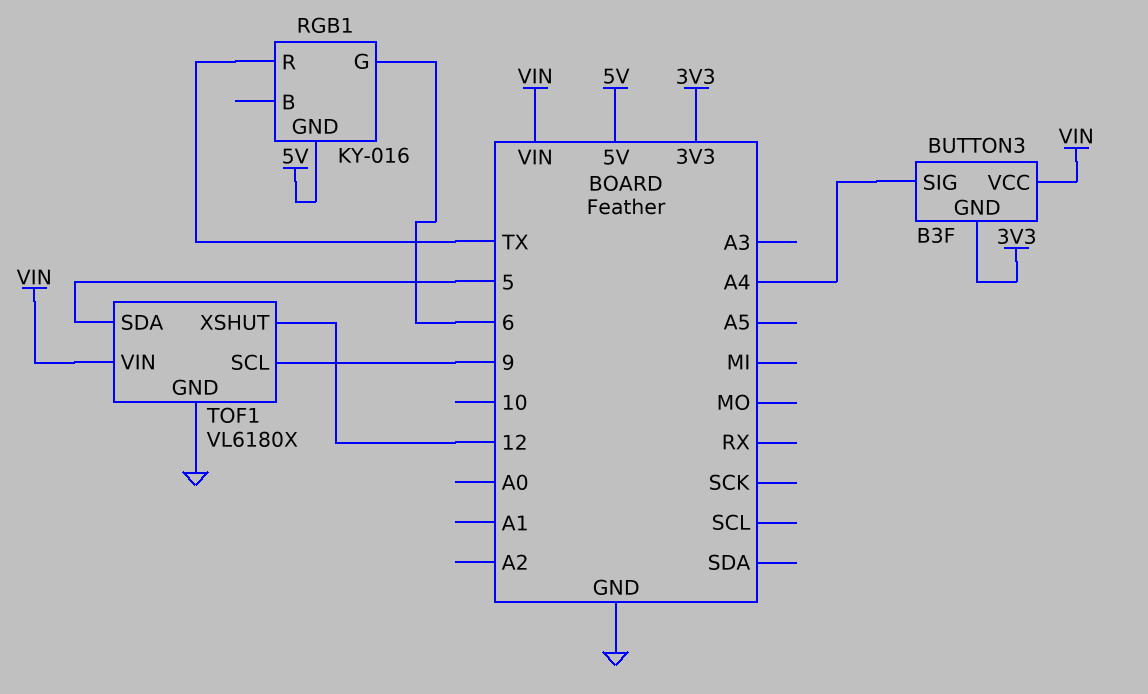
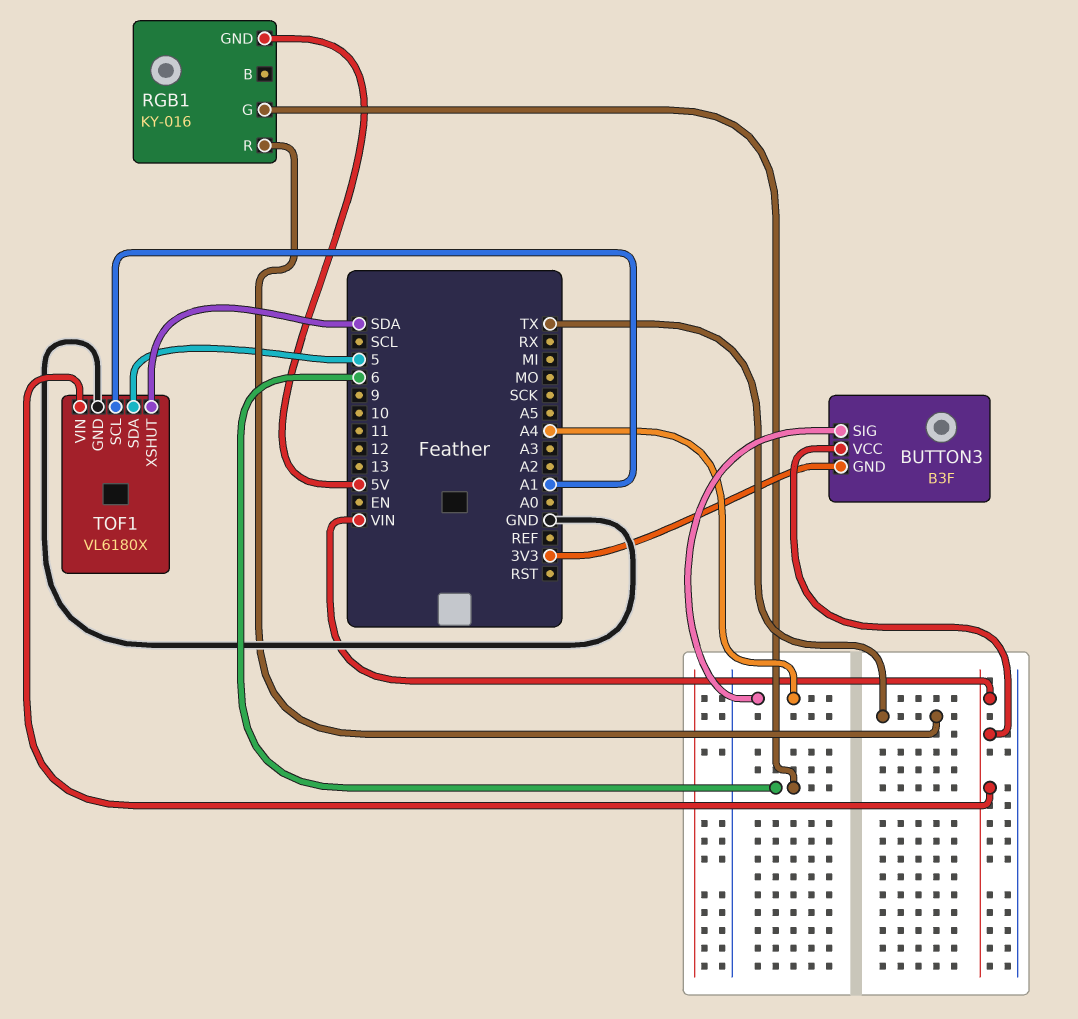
TOF1 pin SCL: 9 -> A1
TOF1 pin XSHUT: 12 -> SDA

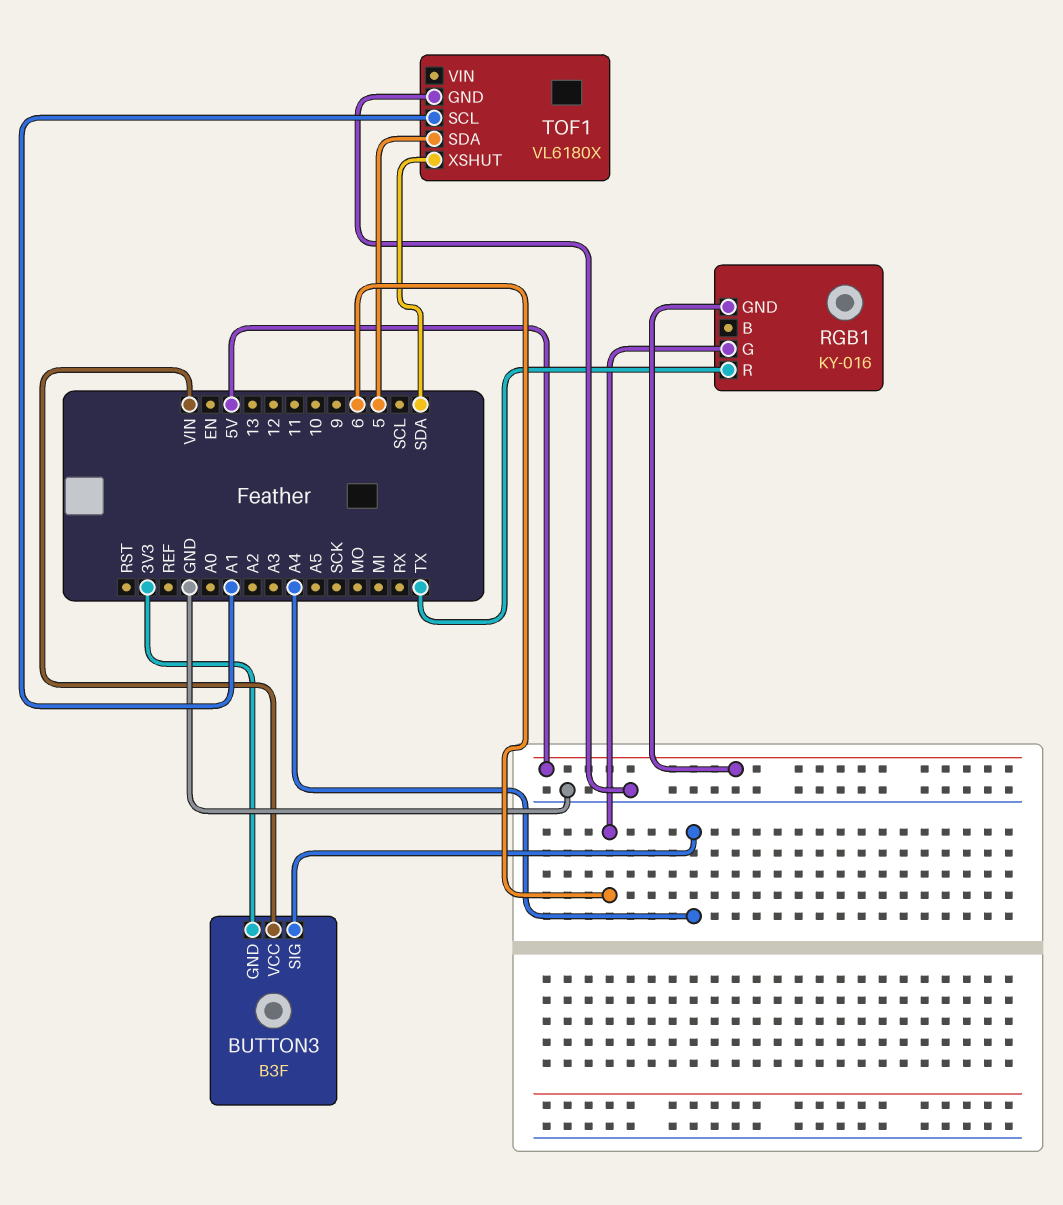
TOF1 pin VIN: VIN -> none

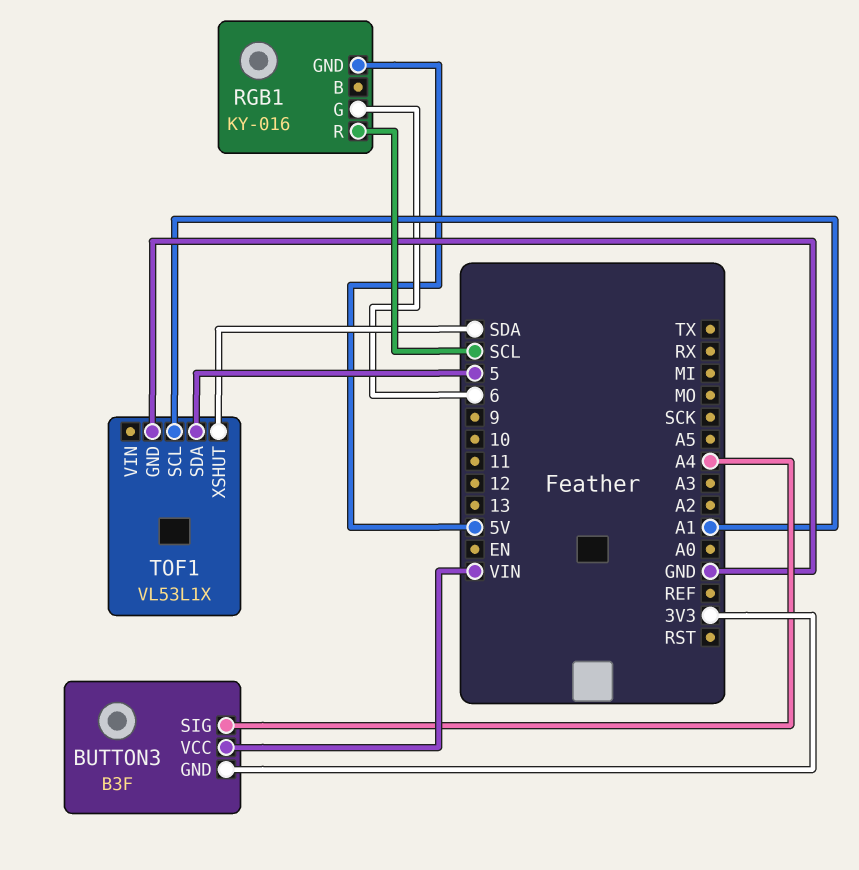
RGB1 pin R: TX -> SCL
TOF1: VL6180X -> VL53L1X

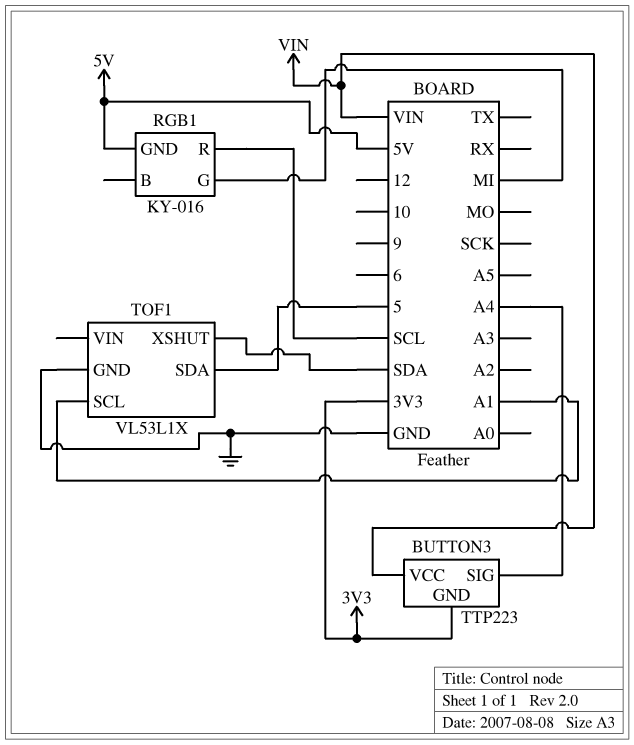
BUTTON3: B3F -> TTP223
RGB1 pin G: 6 -> MI

